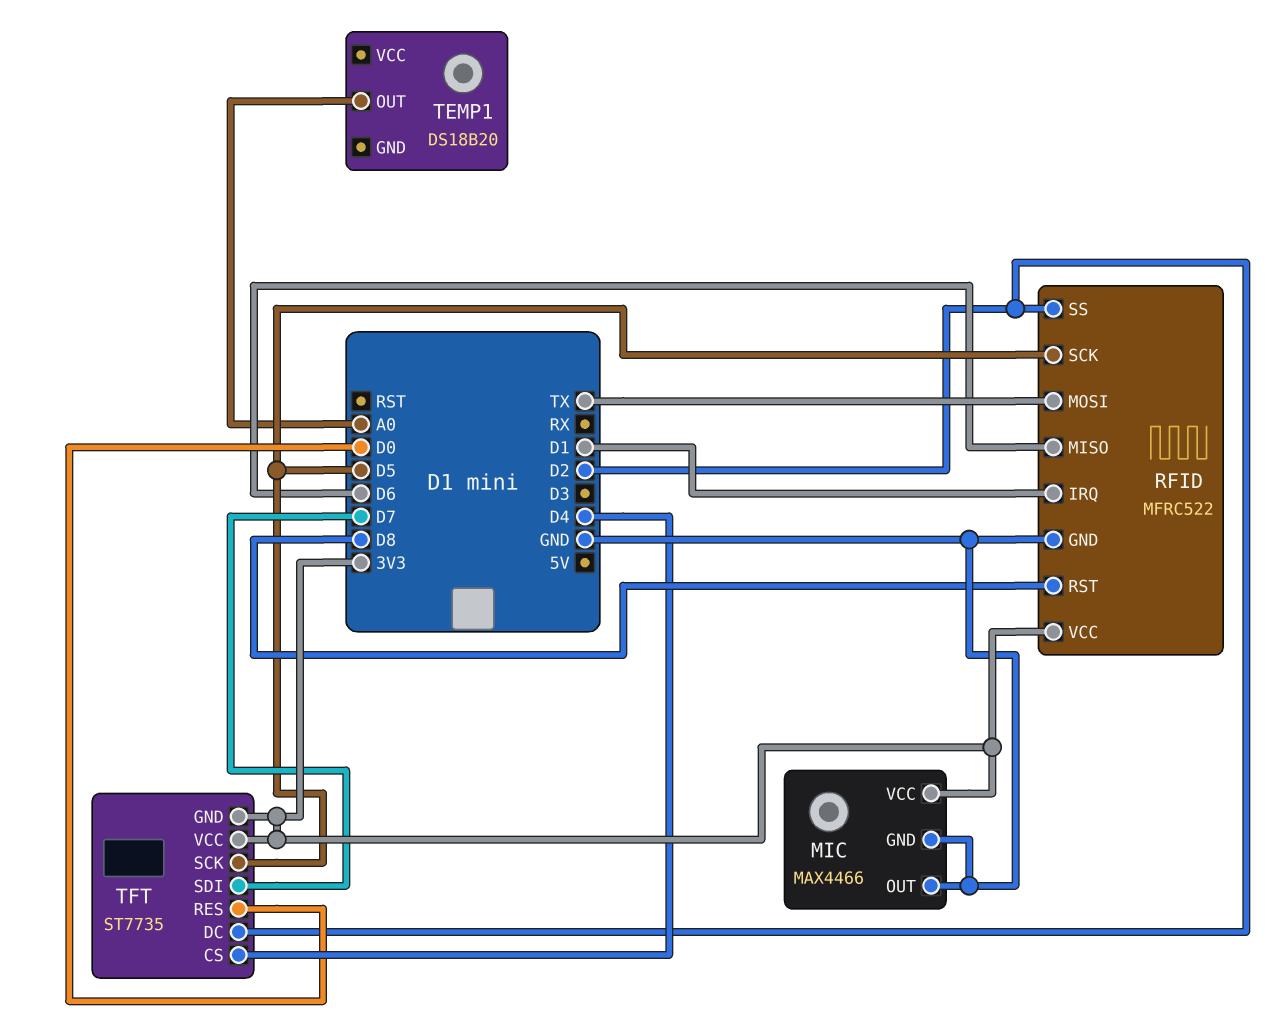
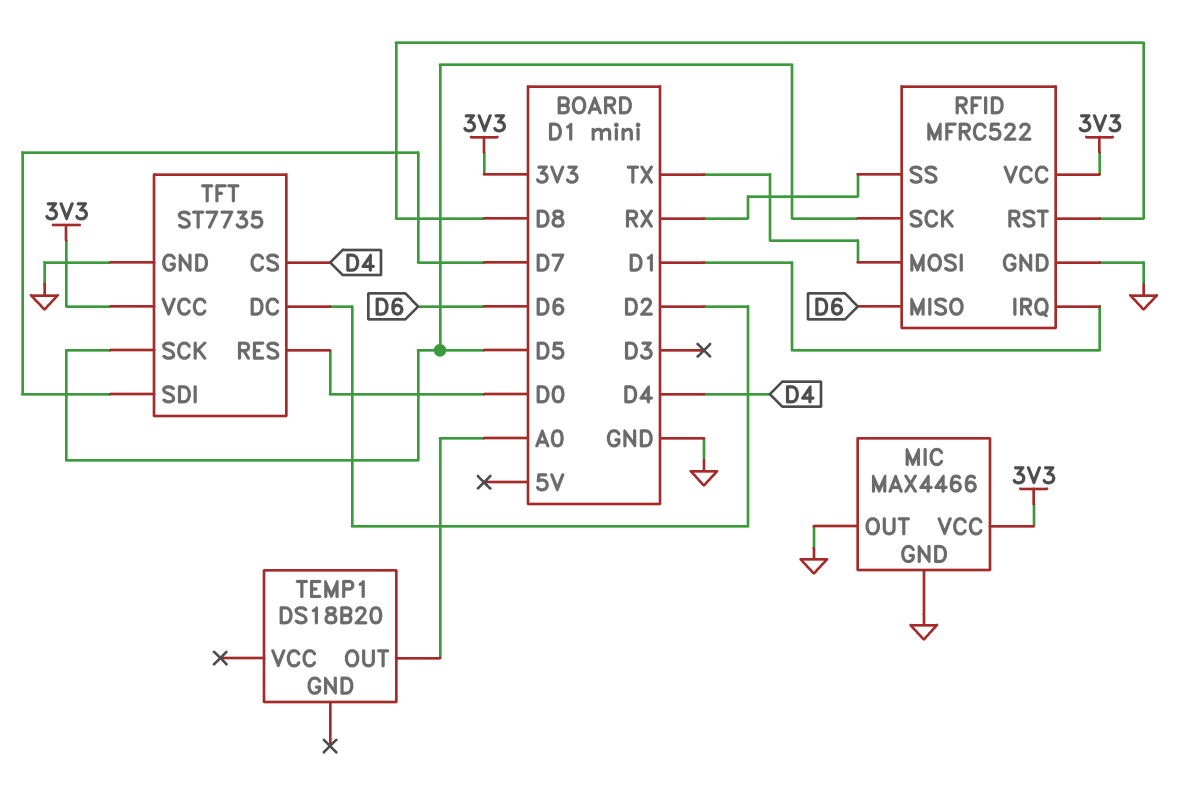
RFID pin SS: D2 -> RX
TFT pin GND: 3V3 -> GND

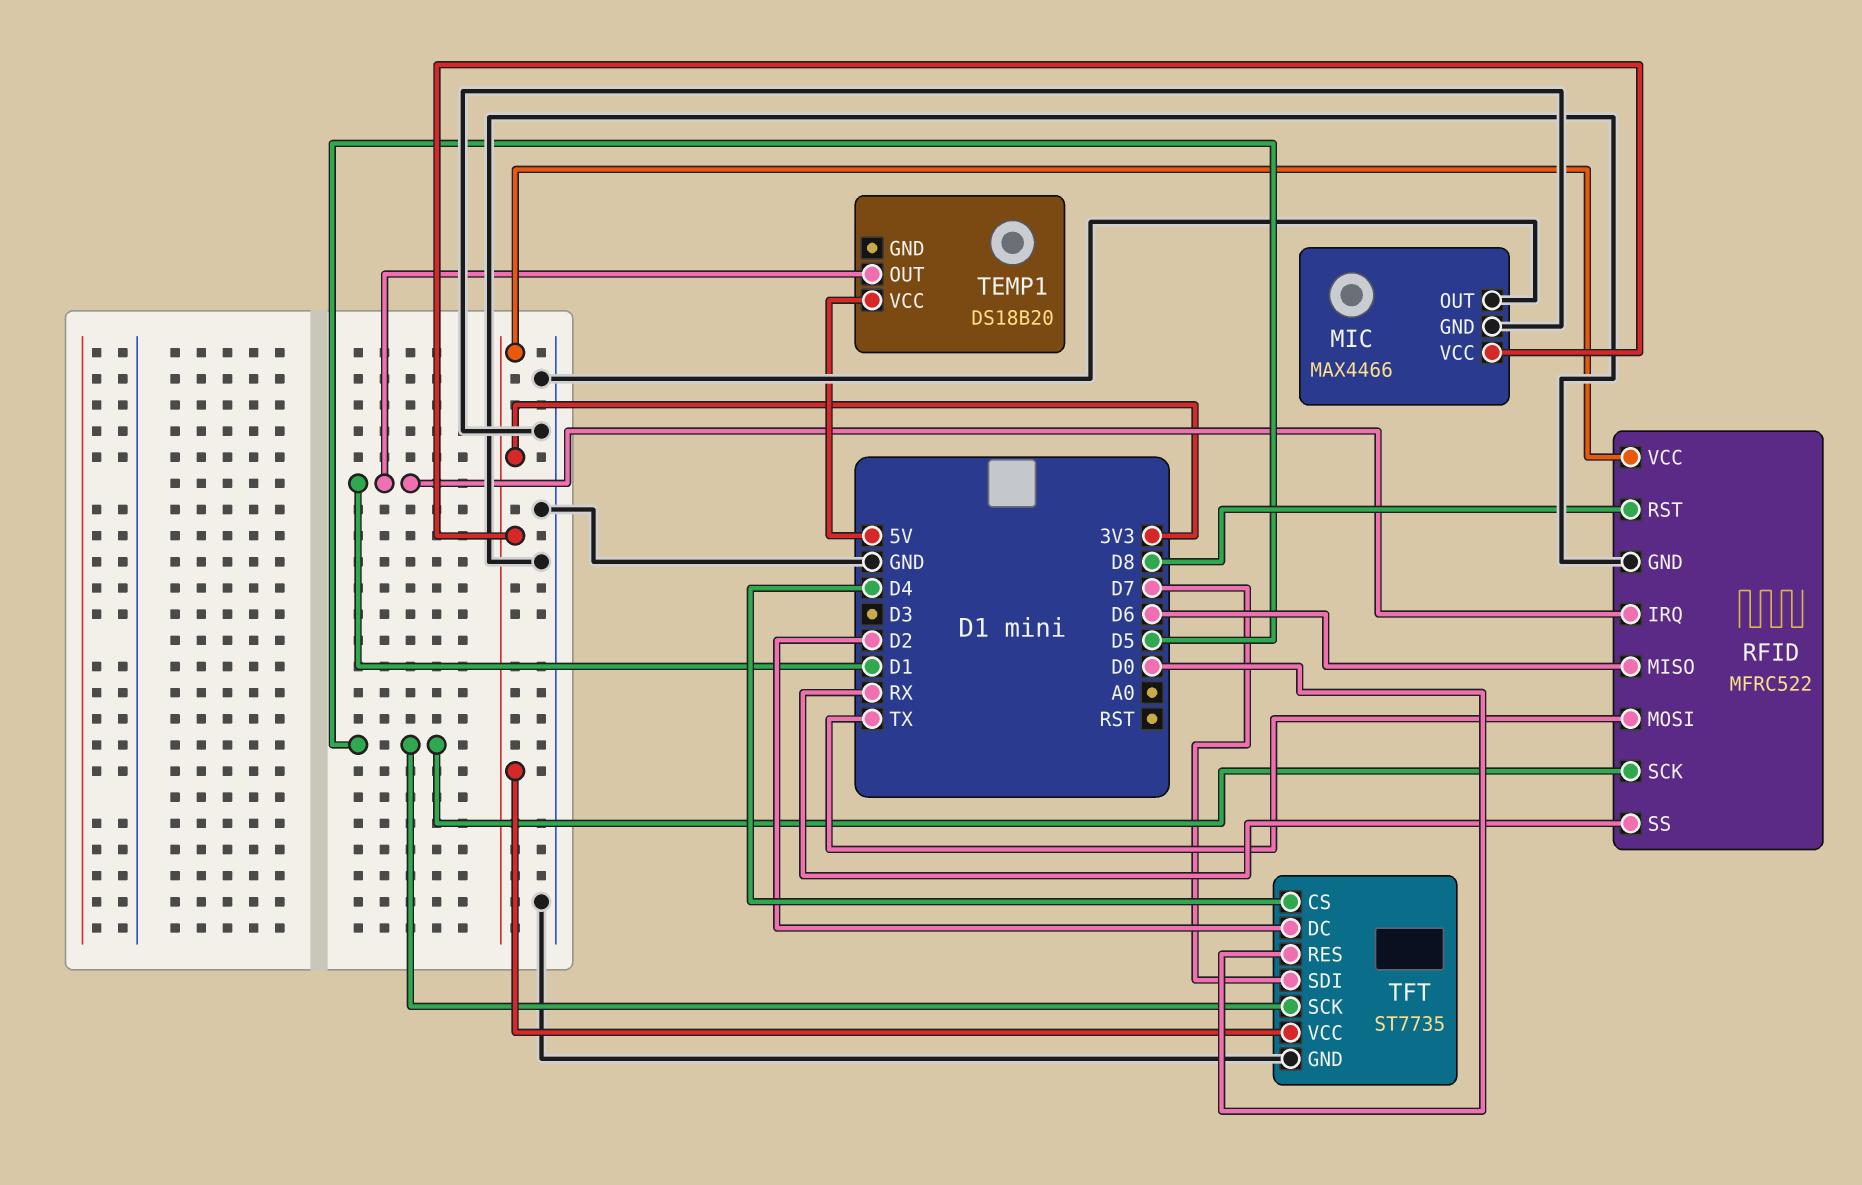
TEMP1 pin OUT: A0 -> D1
TEMP1 pin VCC: none -> 5V

